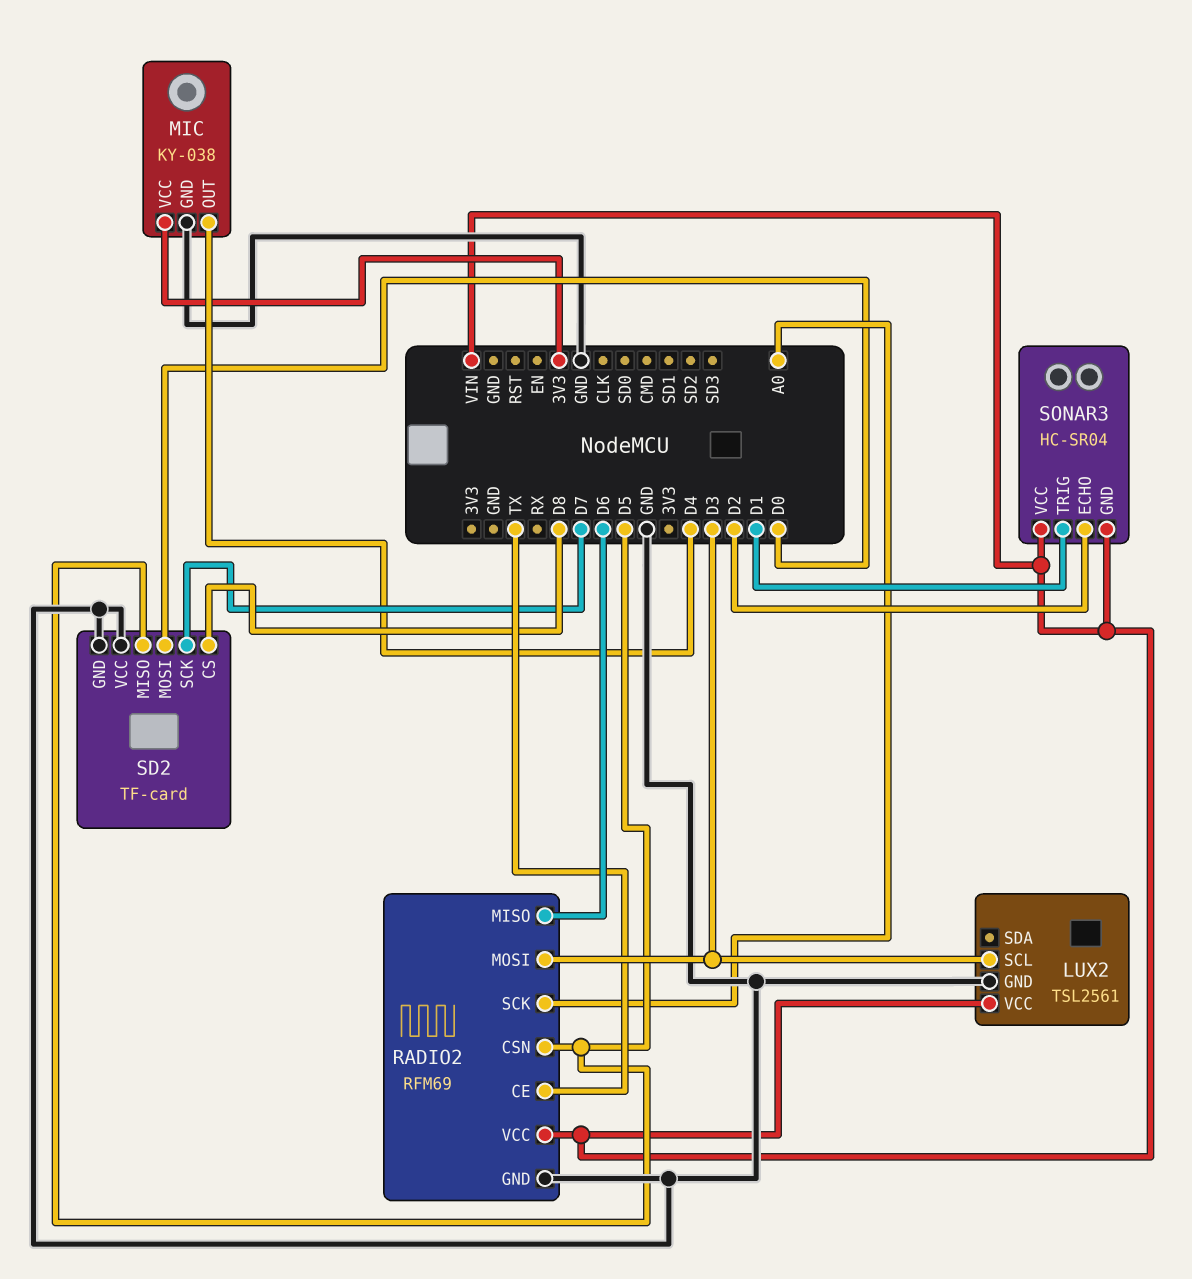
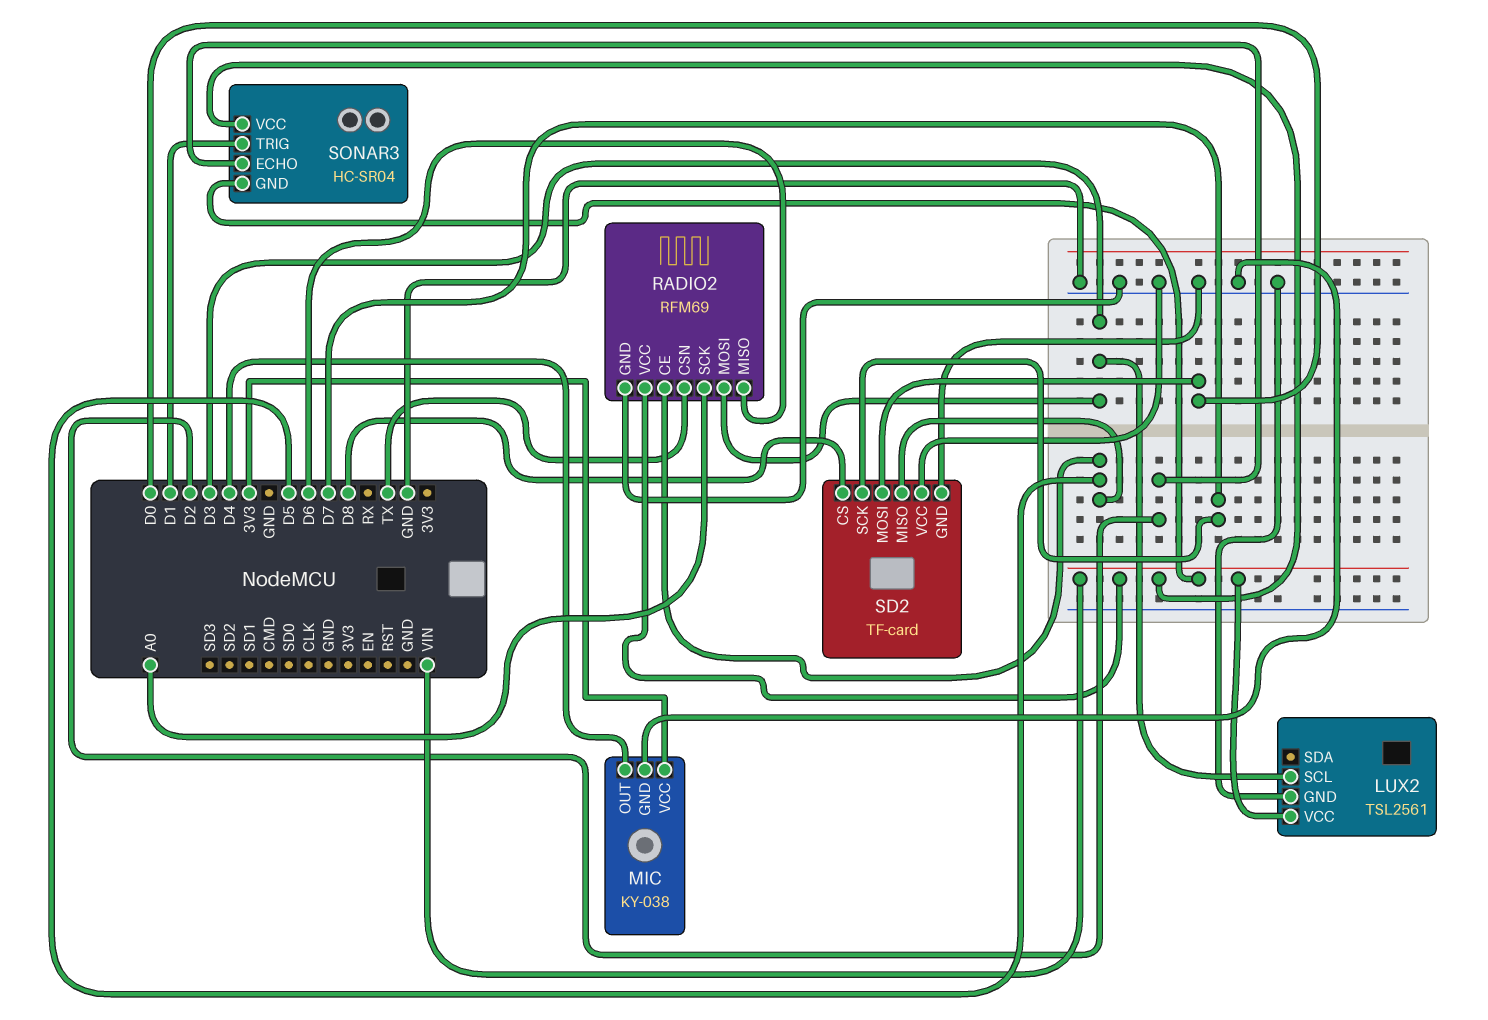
RADIO2 pin CE: TX -> D5
RADIO2 pin CSN: D5 -> TX

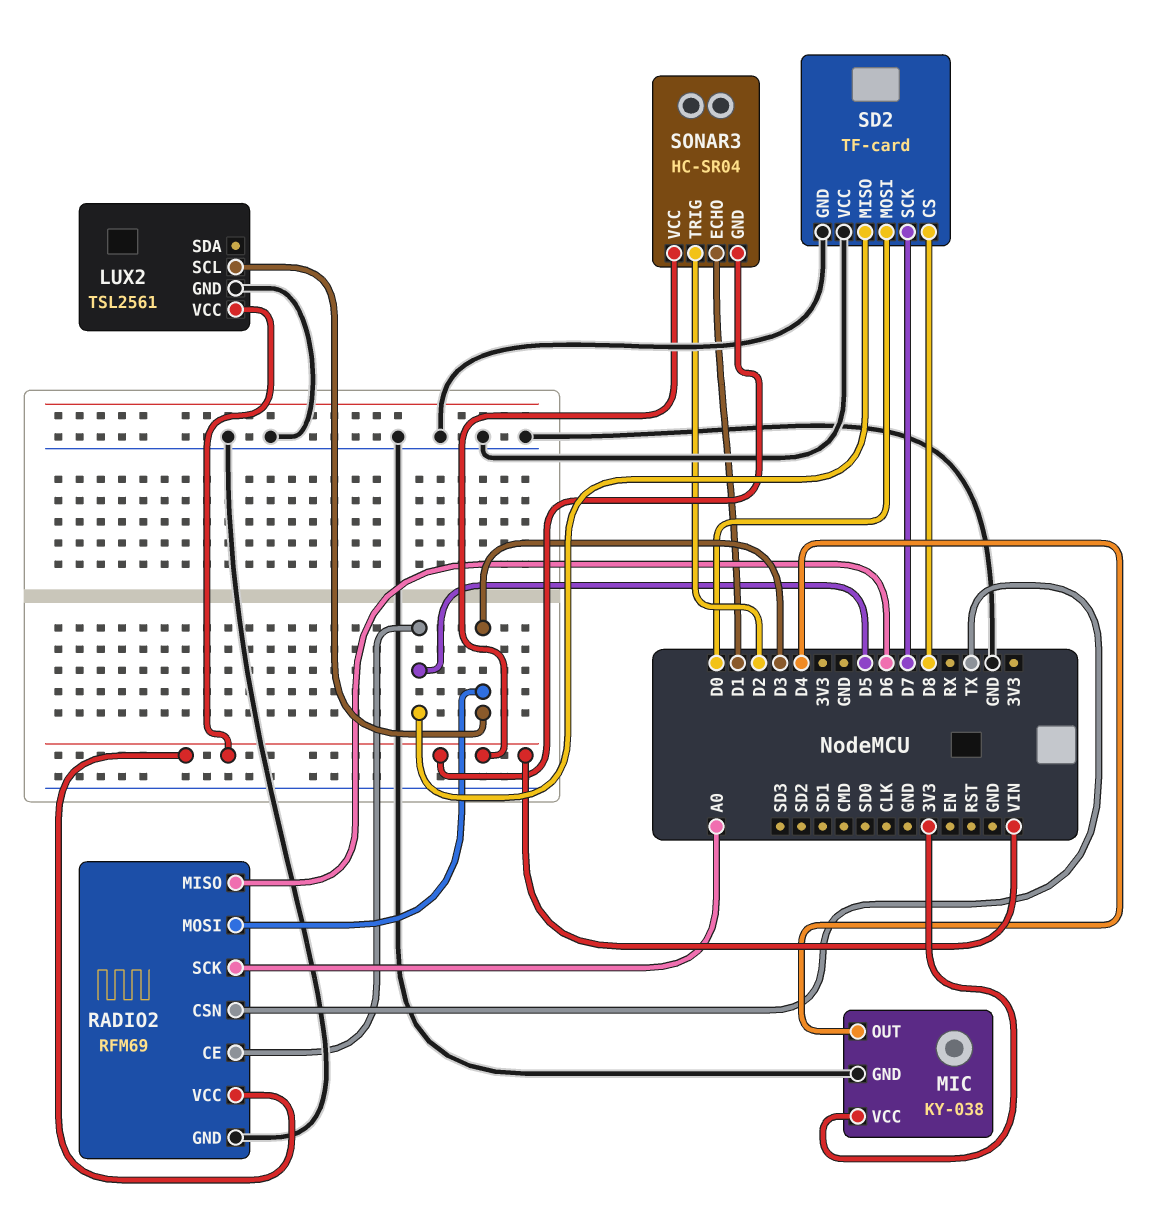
SONAR3 pin ECHO: D2 -> D1
SONAR3 pin TRIG: D1 -> D2

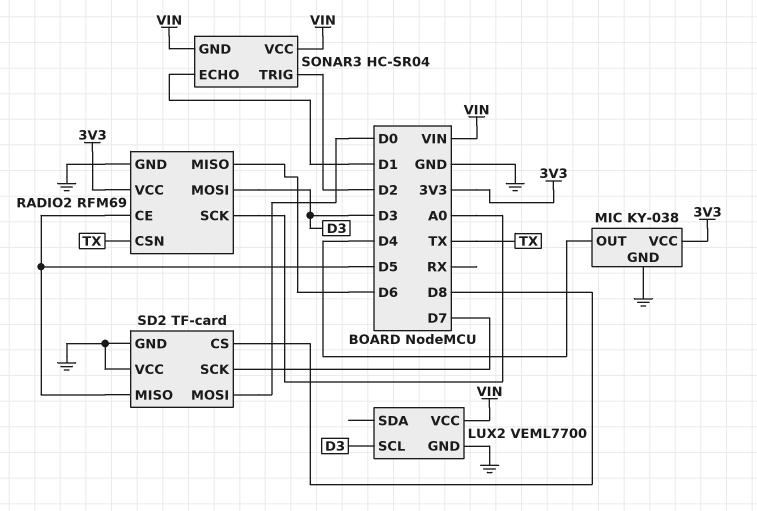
LUX2: TSL2561 -> VEML7700
RADIO2 pin VCC: VIN -> 3V3

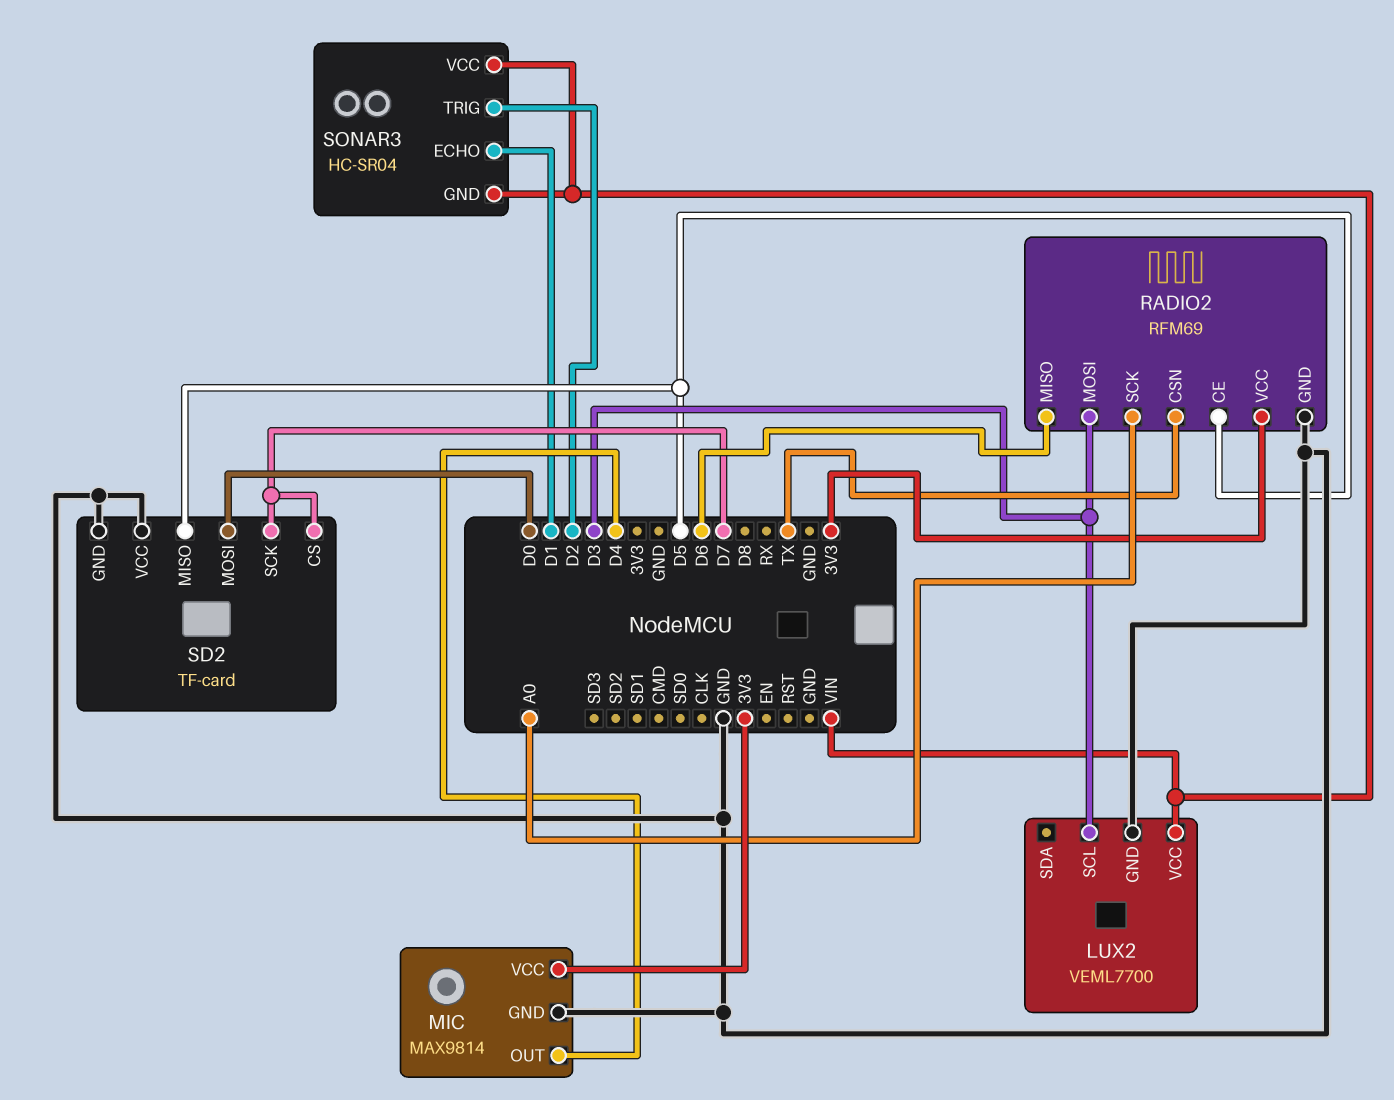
MIC: KY-038 -> MAX9814
SD2 pin CS: D8 -> D7

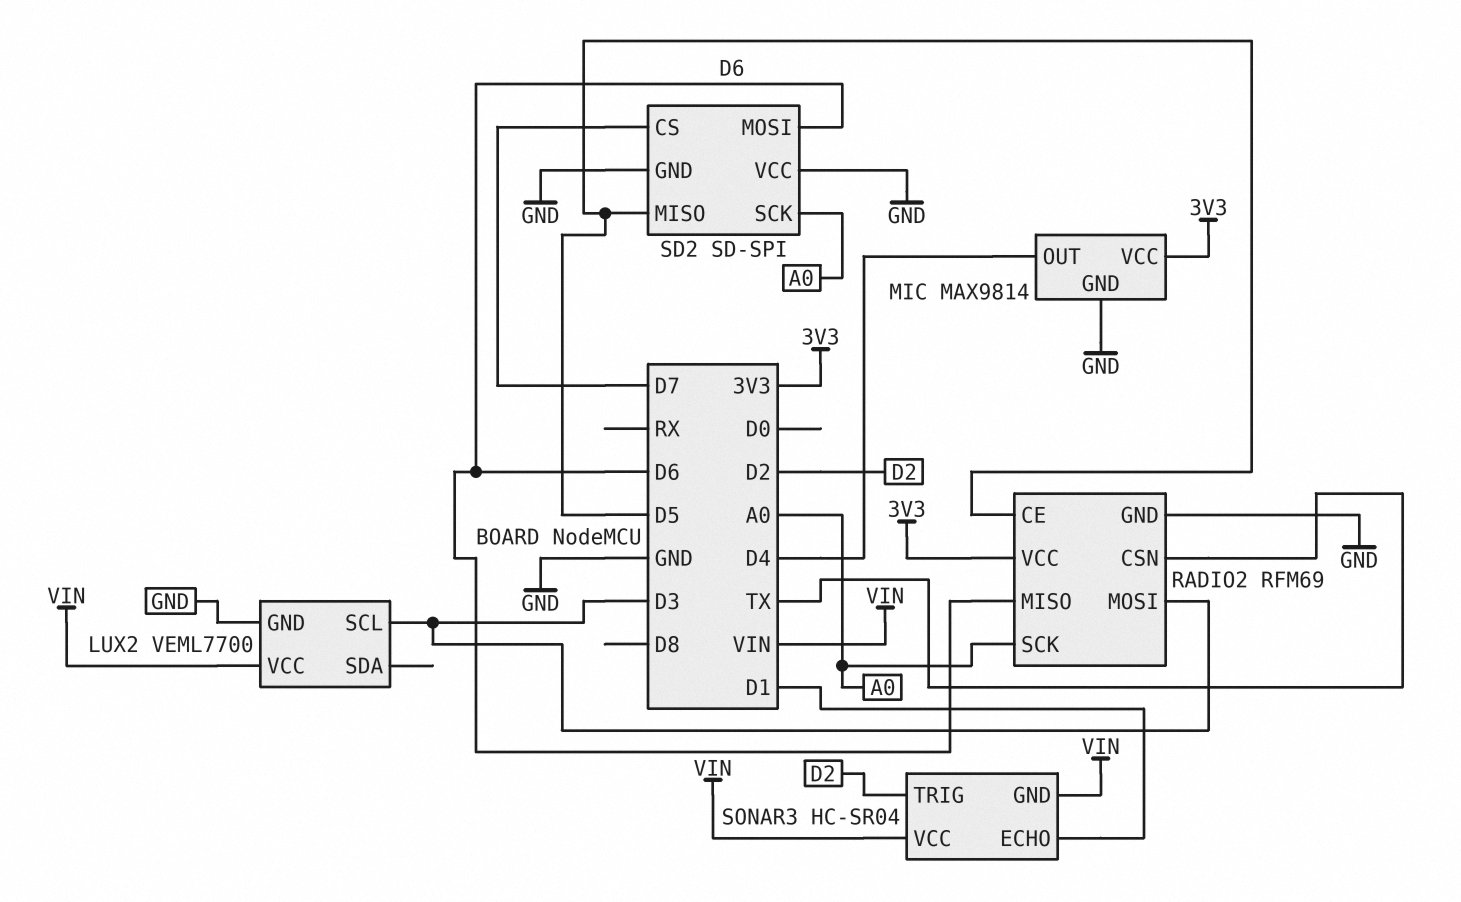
SD2: TF-card -> SD-SPI
SD2 pin MOSI: D0 -> D6
SD2 pin SCK: D7 -> A0

